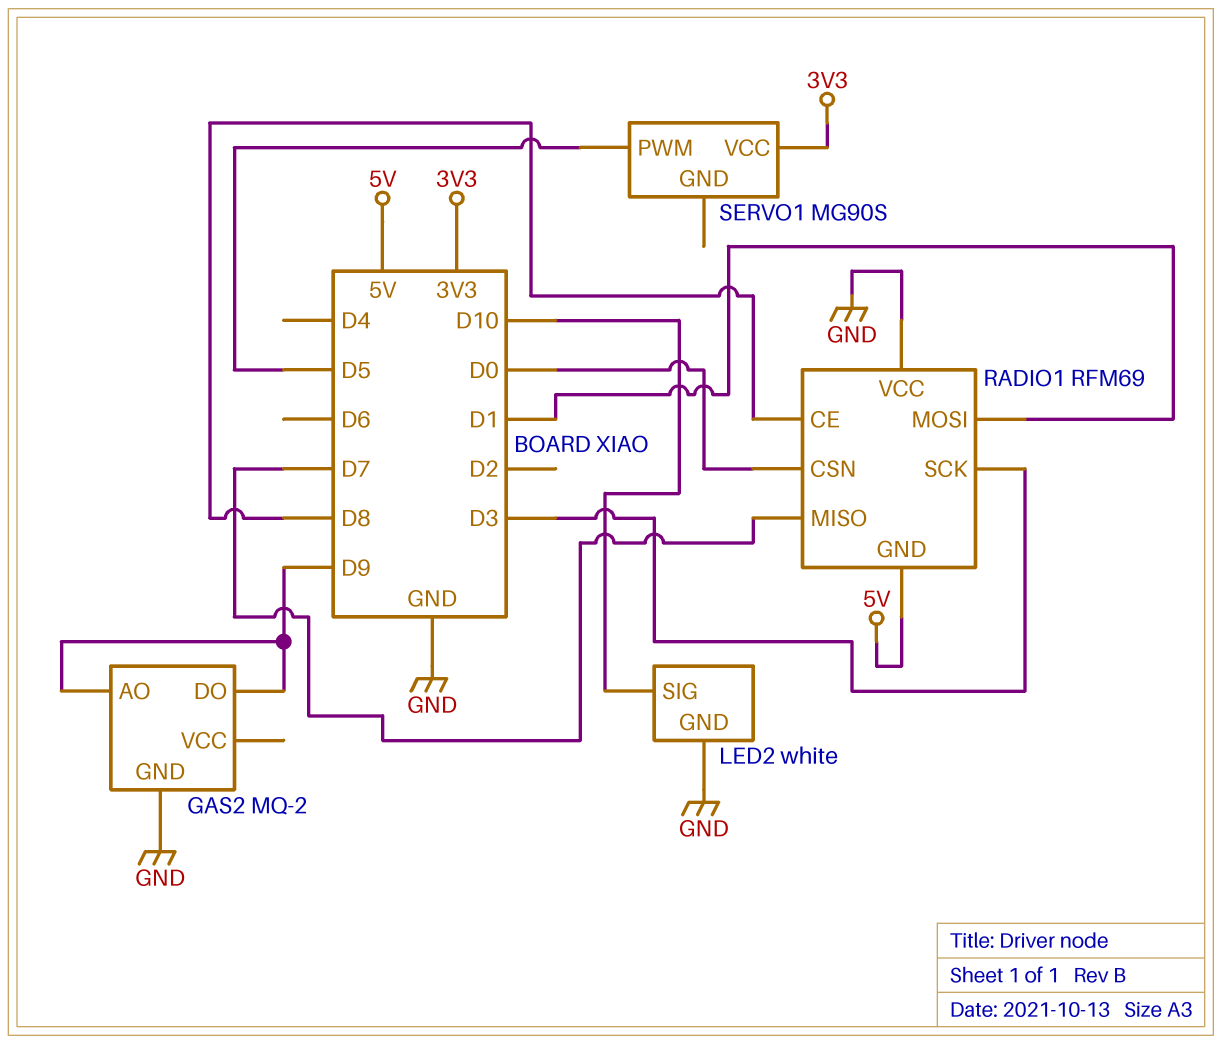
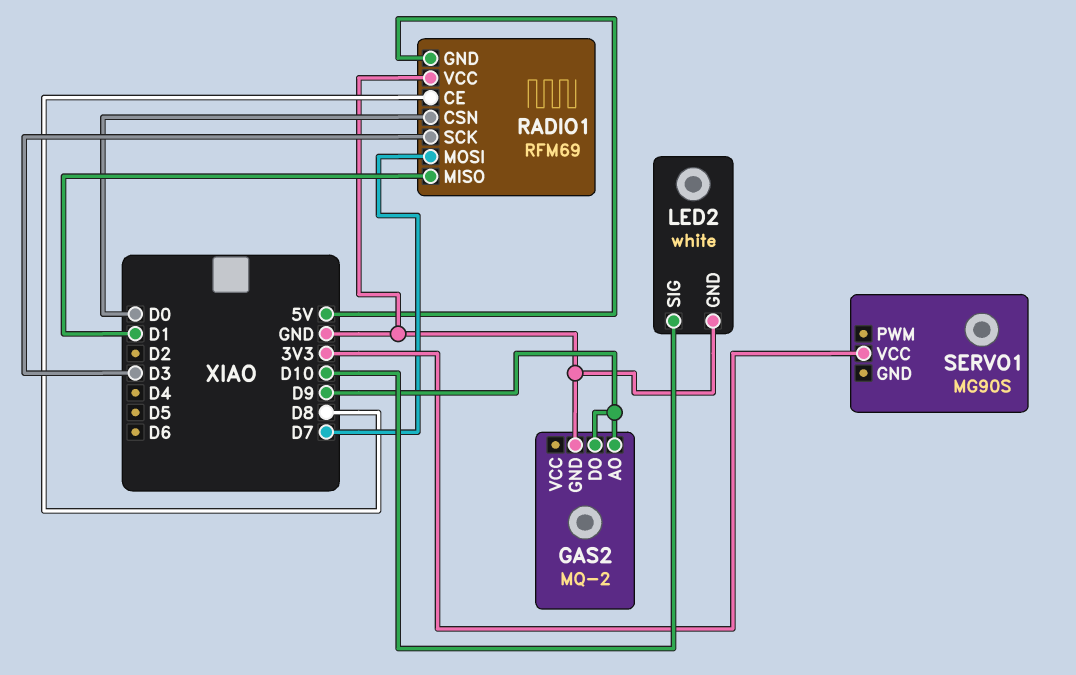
RADIO1 pin MISO: D7 -> D1
RADIO1 pin MOSI: D1 -> D7
SERVO1 pin PWM: D5 -> none

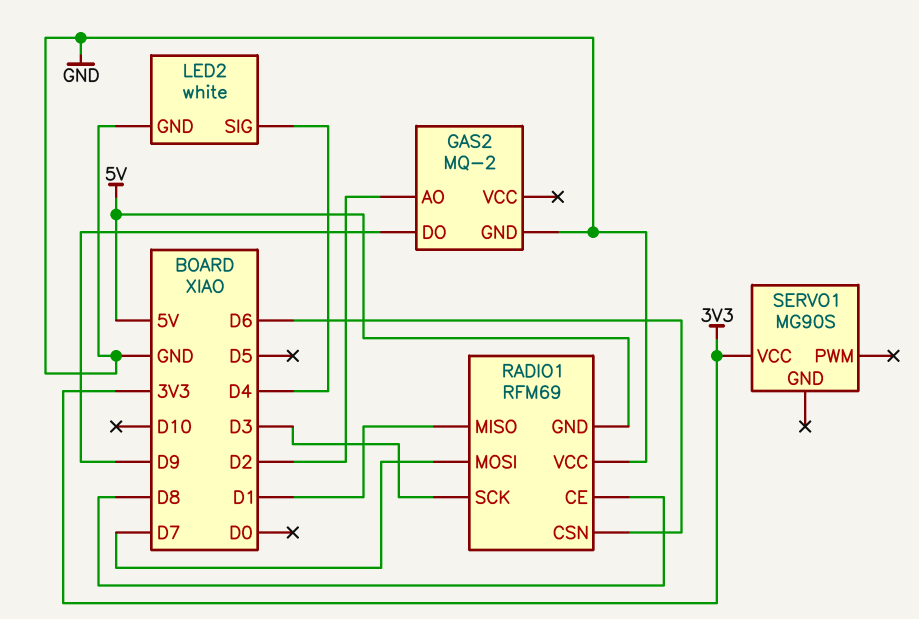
GAS2 pin AO: D9 -> D2
LED2 pin SIG: D10 -> D4
RADIO1 pin CSN: D0 -> D6

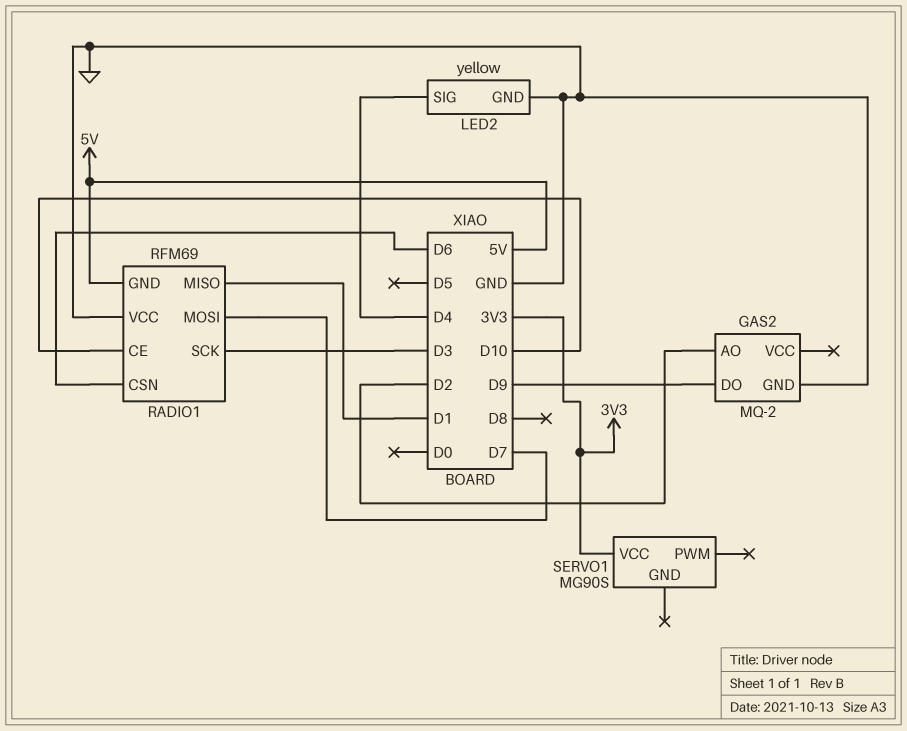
LED2: white -> yellow
RADIO1 pin CE: D8 -> D10

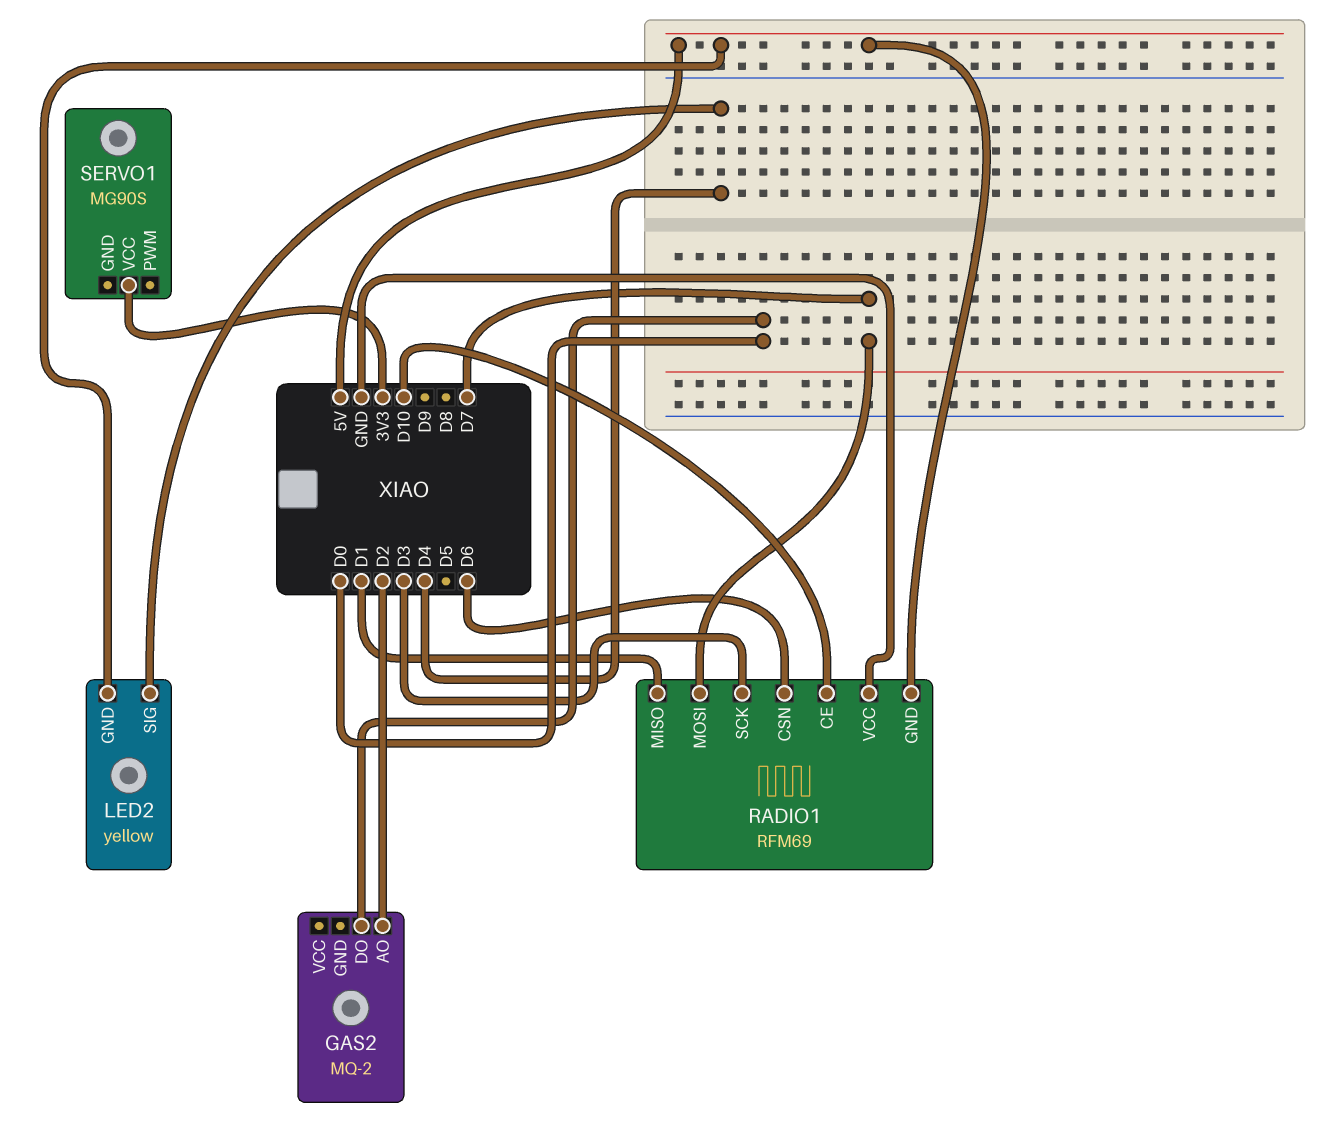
GAS2 pin DO: D9 -> D0
GAS2 pin GND: GND -> none
LED2 pin GND: GND -> 5V

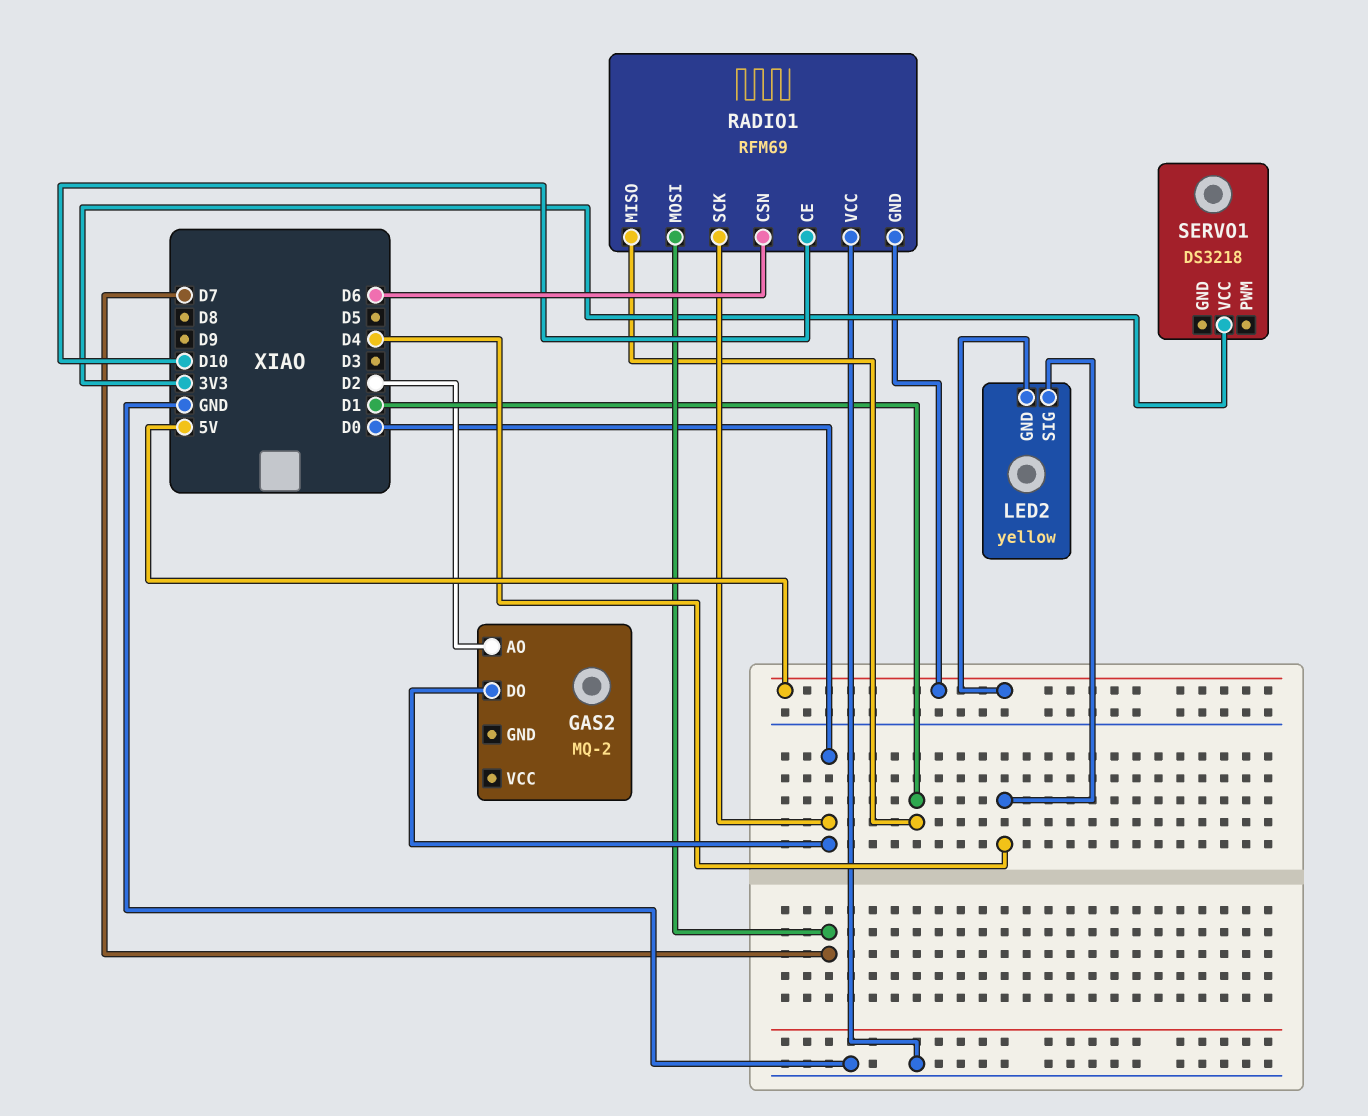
RADIO1 pin SCK: D3 -> D0
SERVO1: MG90S -> DS3218

